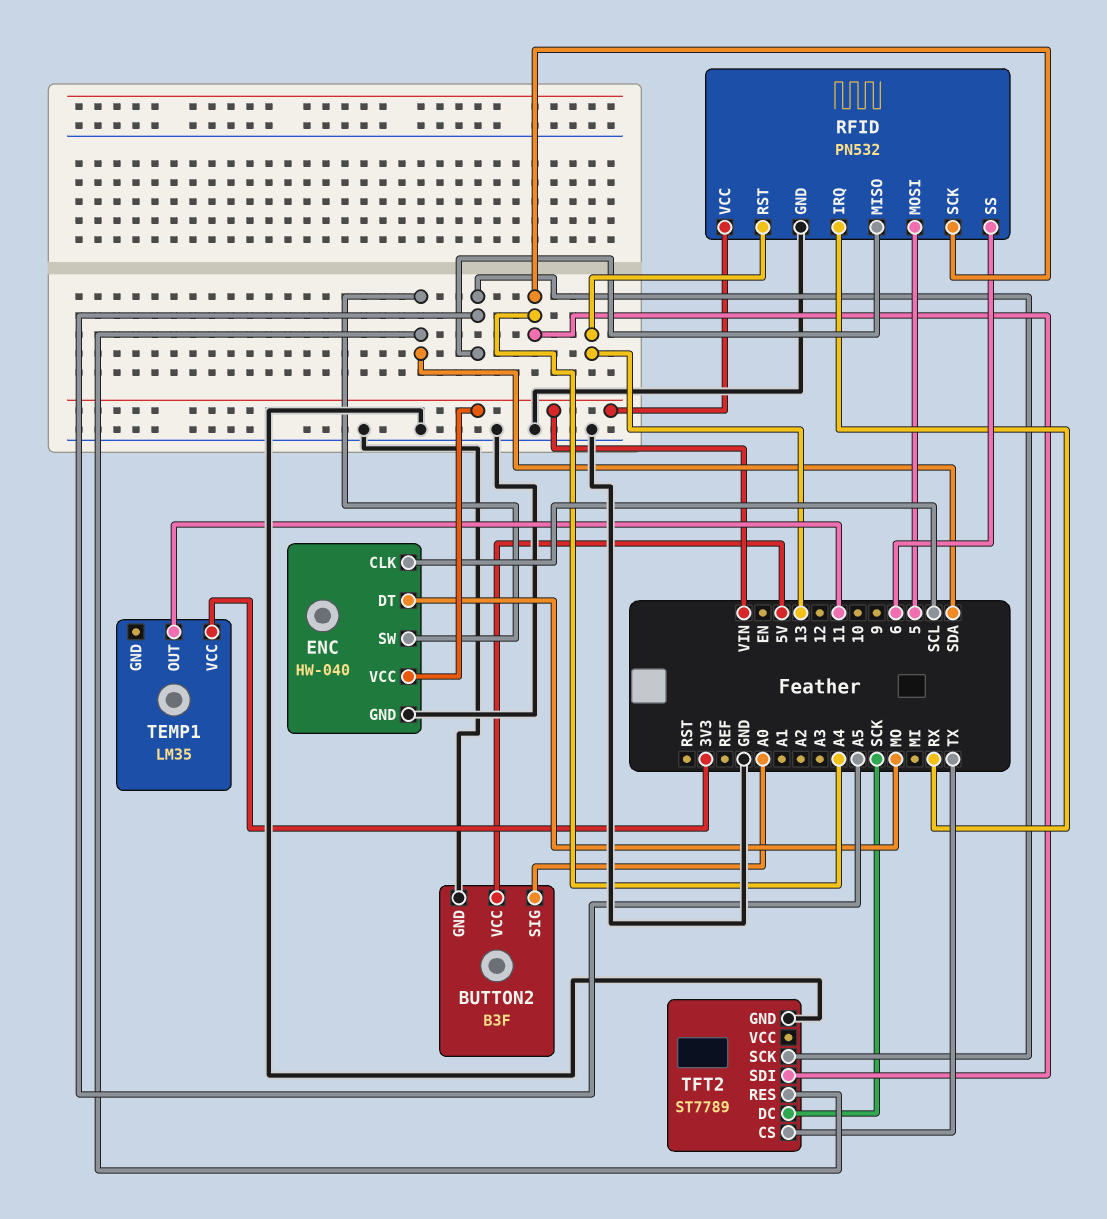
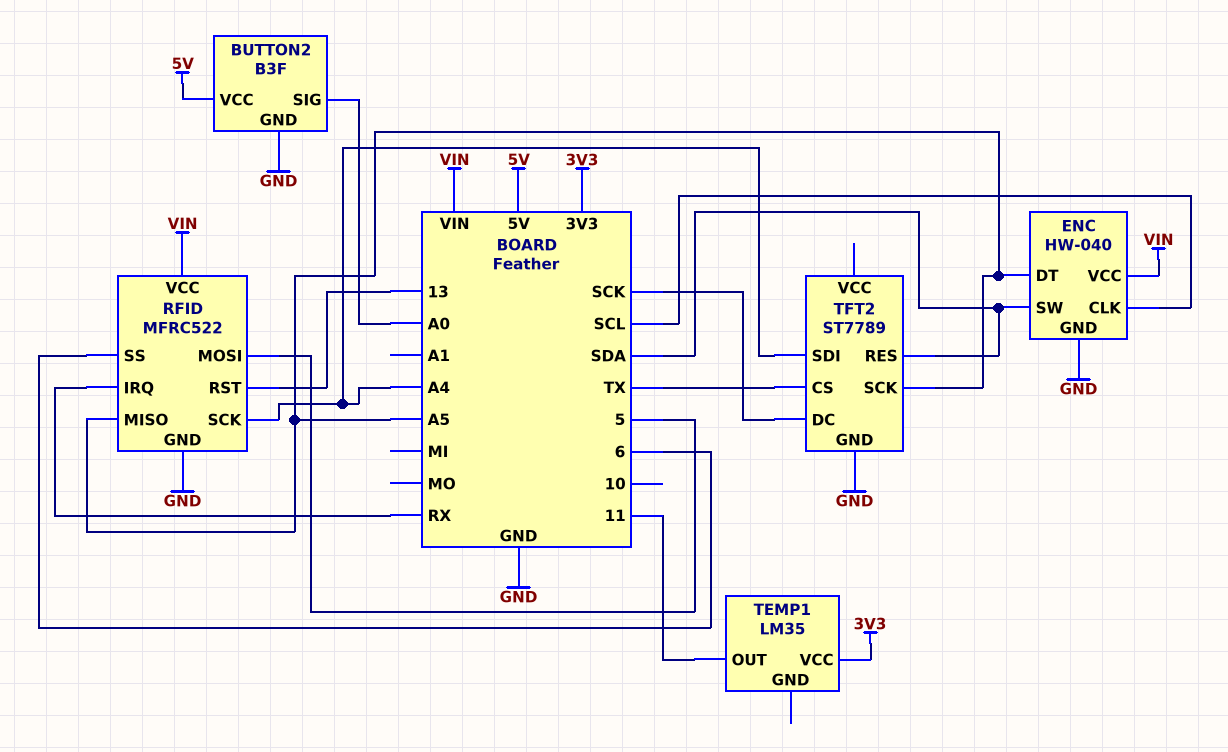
ENC pin DT: MO -> A5
RFID: PN532 -> MFRC522

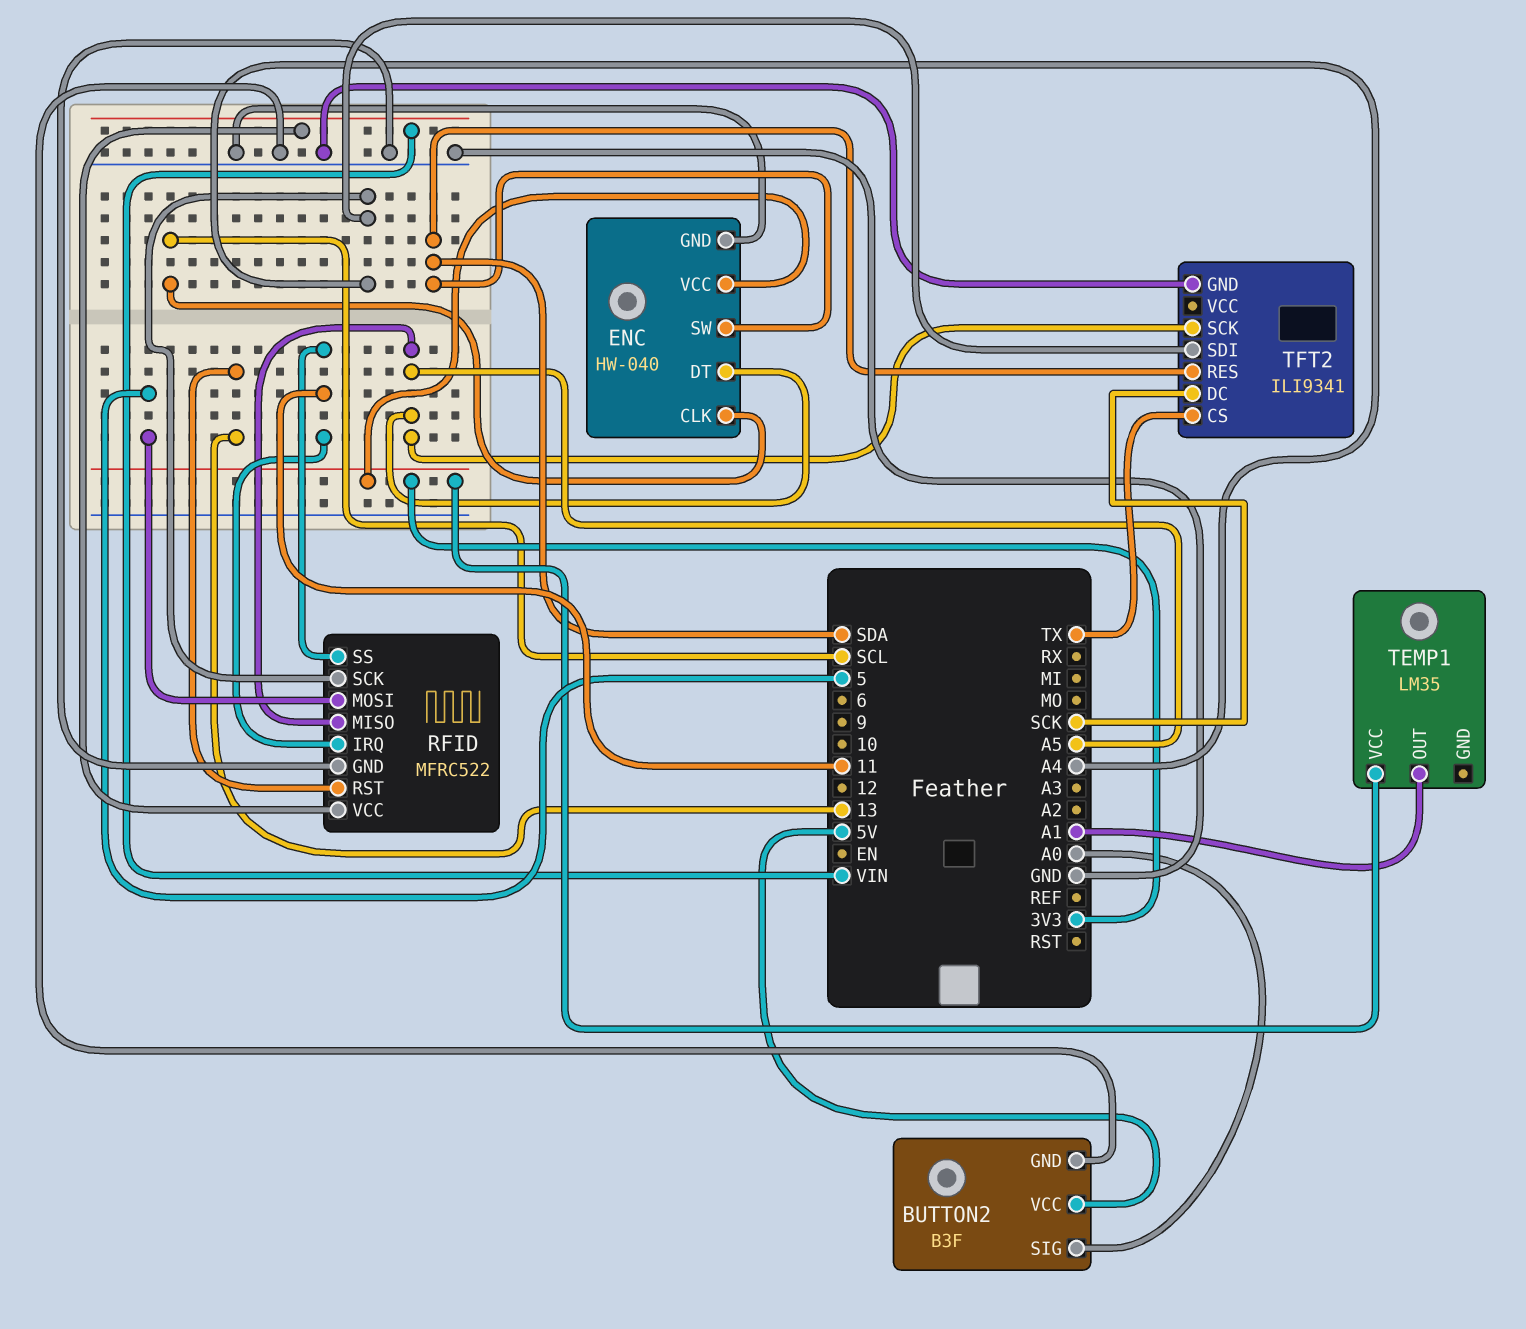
ENC pin VCC: VIN -> 3V3
RFID pin IRQ: RX -> 11
RFID pin SS: 6 -> 11
TEMP1 pin OUT: 11 -> A1
TFT2: ST7789 -> ILI9341

